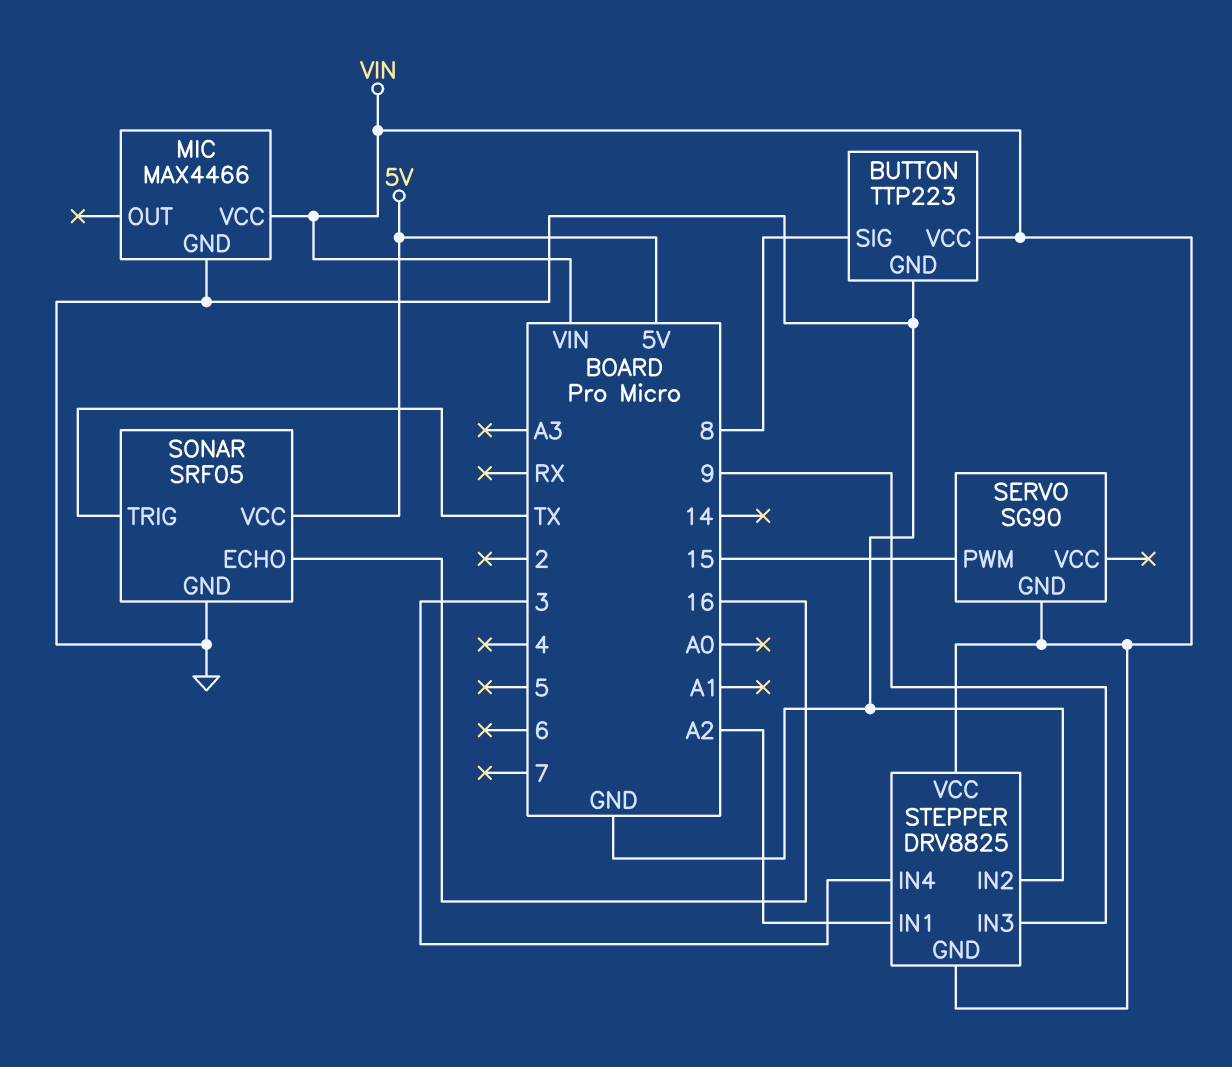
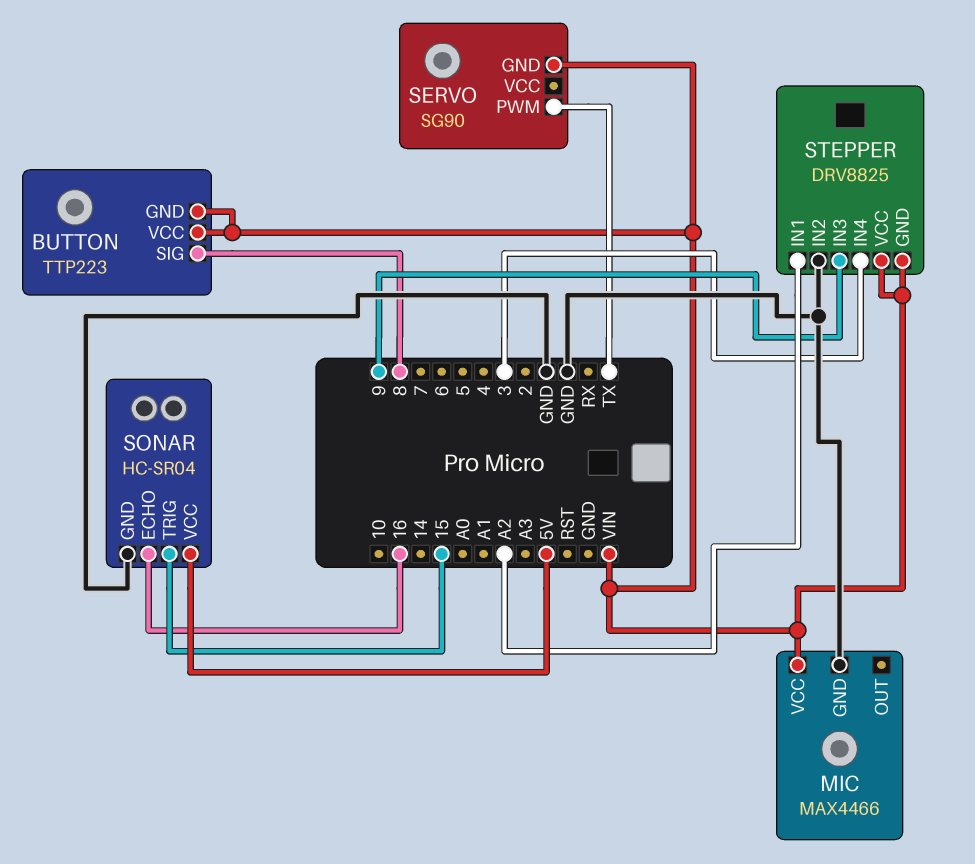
BUTTON pin GND: GND -> VIN
SERVO pin PWM: 15 -> TX
SONAR: SRF05 -> HC-SR04
SONAR pin TRIG: TX -> 15

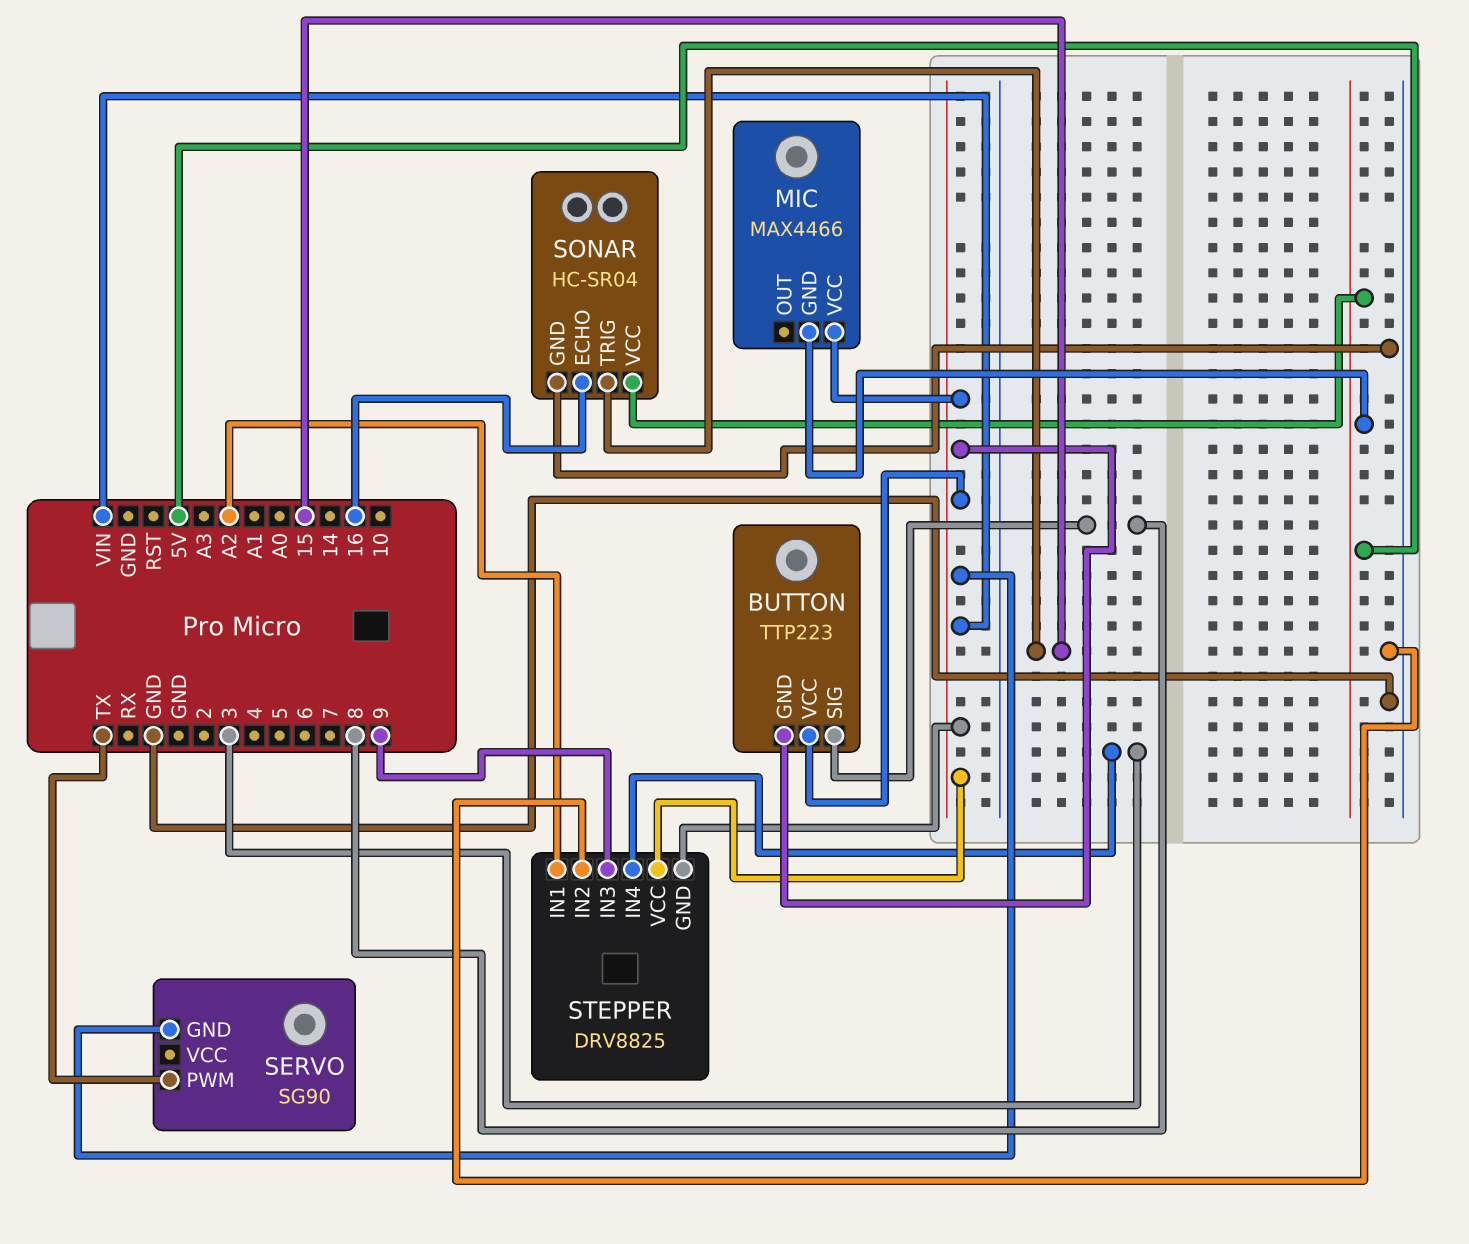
MIC pin GND: GND -> 5V

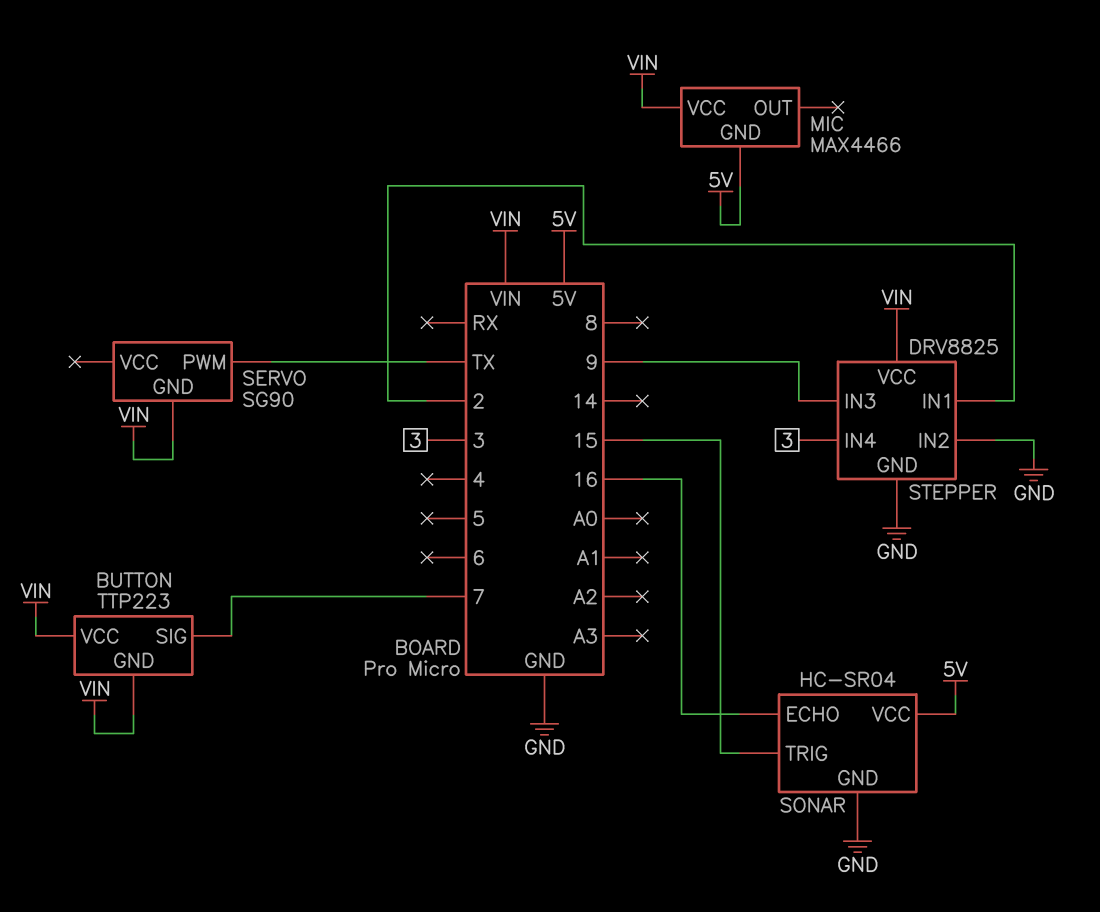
BUTTON pin SIG: 8 -> 7
STEPPER pin GND: VIN -> GND
STEPPER pin IN1: A2 -> 2

